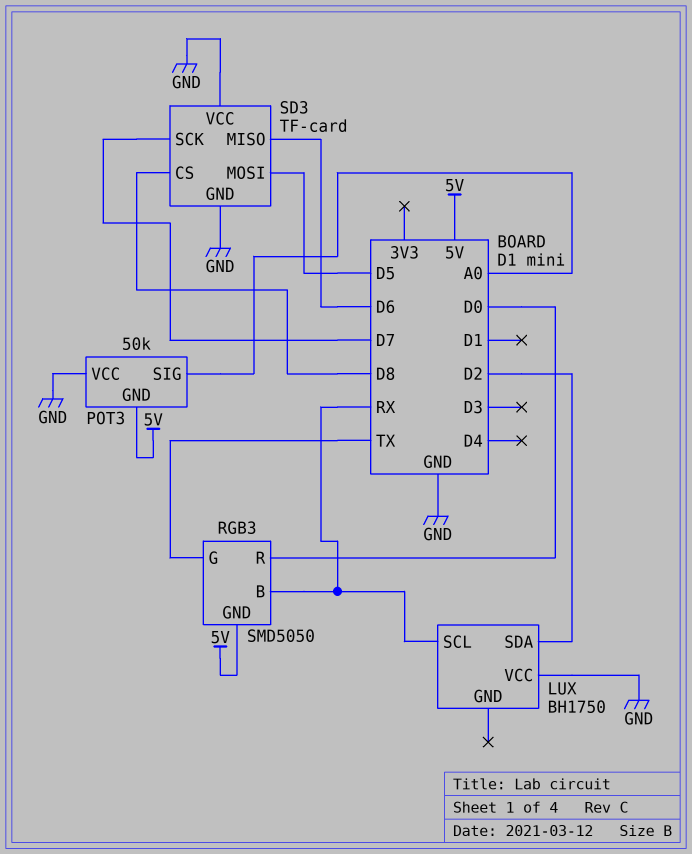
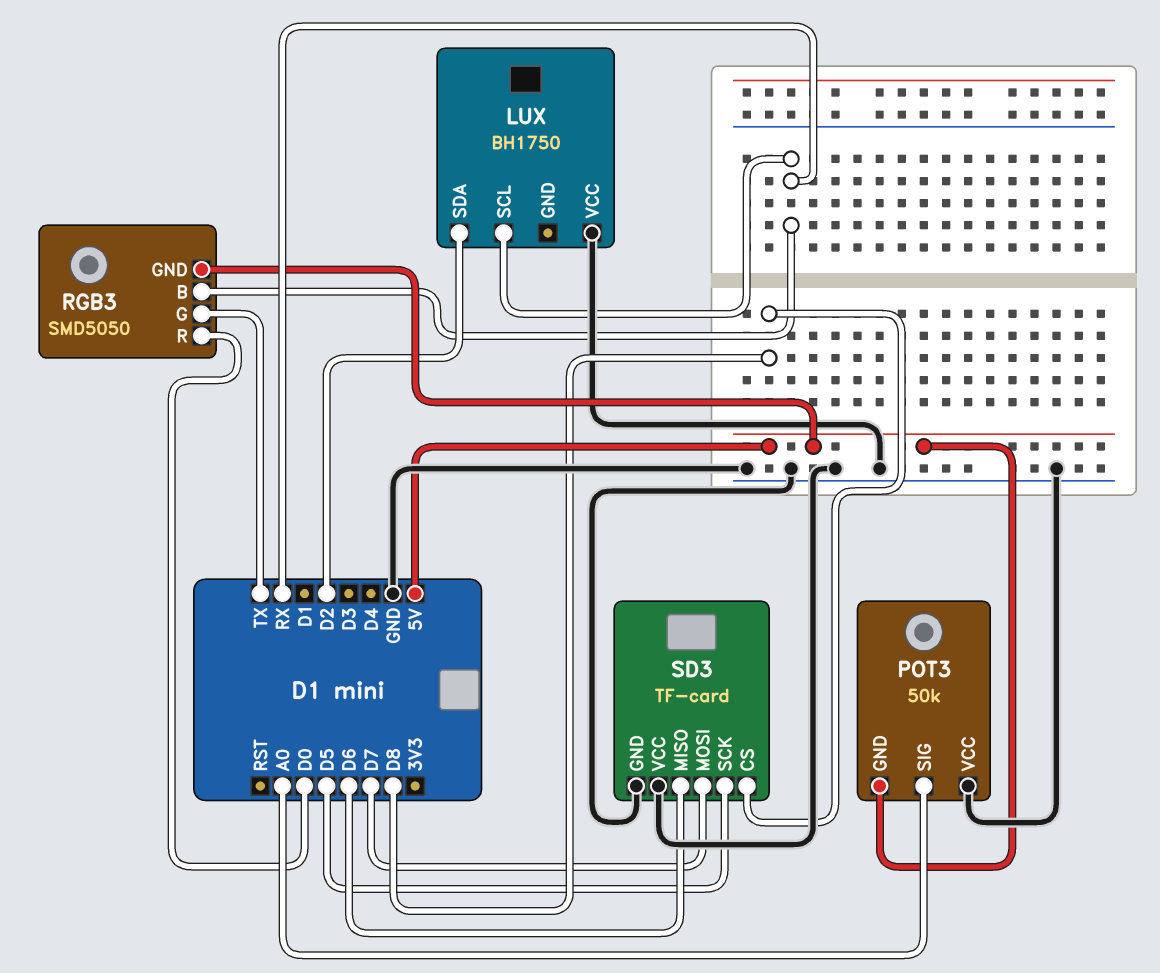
SD3 pin MOSI: D5 -> D7
SD3 pin SCK: D7 -> D5

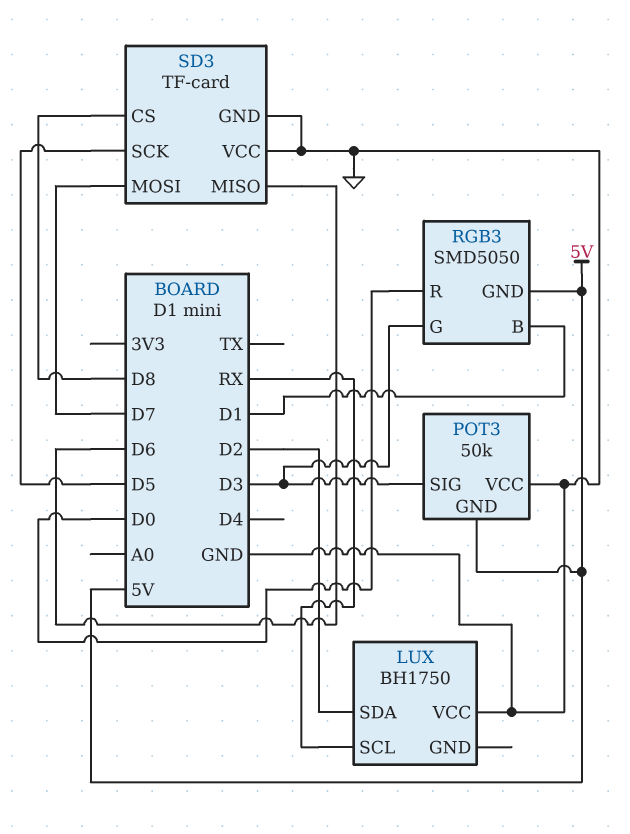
POT3 pin SIG: A0 -> D3
RGB3 pin B: RX -> D1
RGB3 pin G: TX -> D3

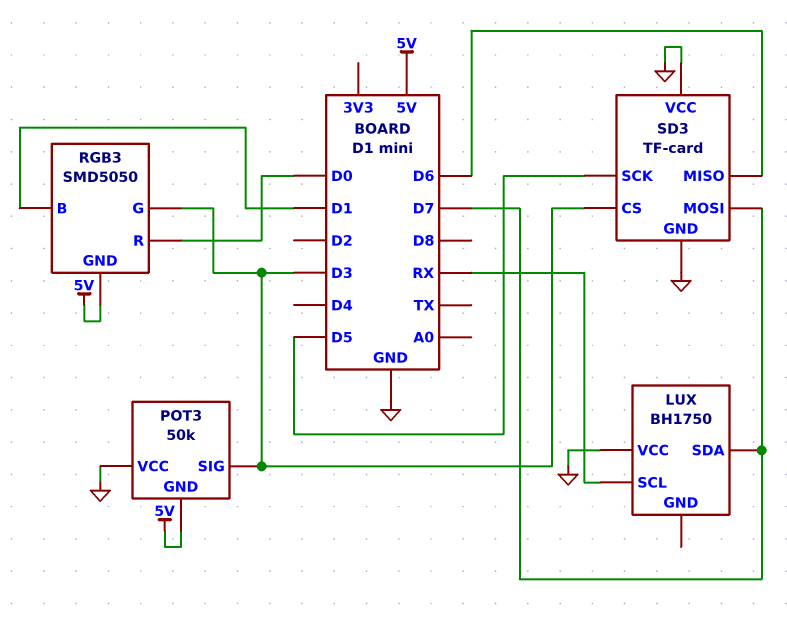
LUX pin SDA: D2 -> D7
SD3 pin CS: D8 -> D3

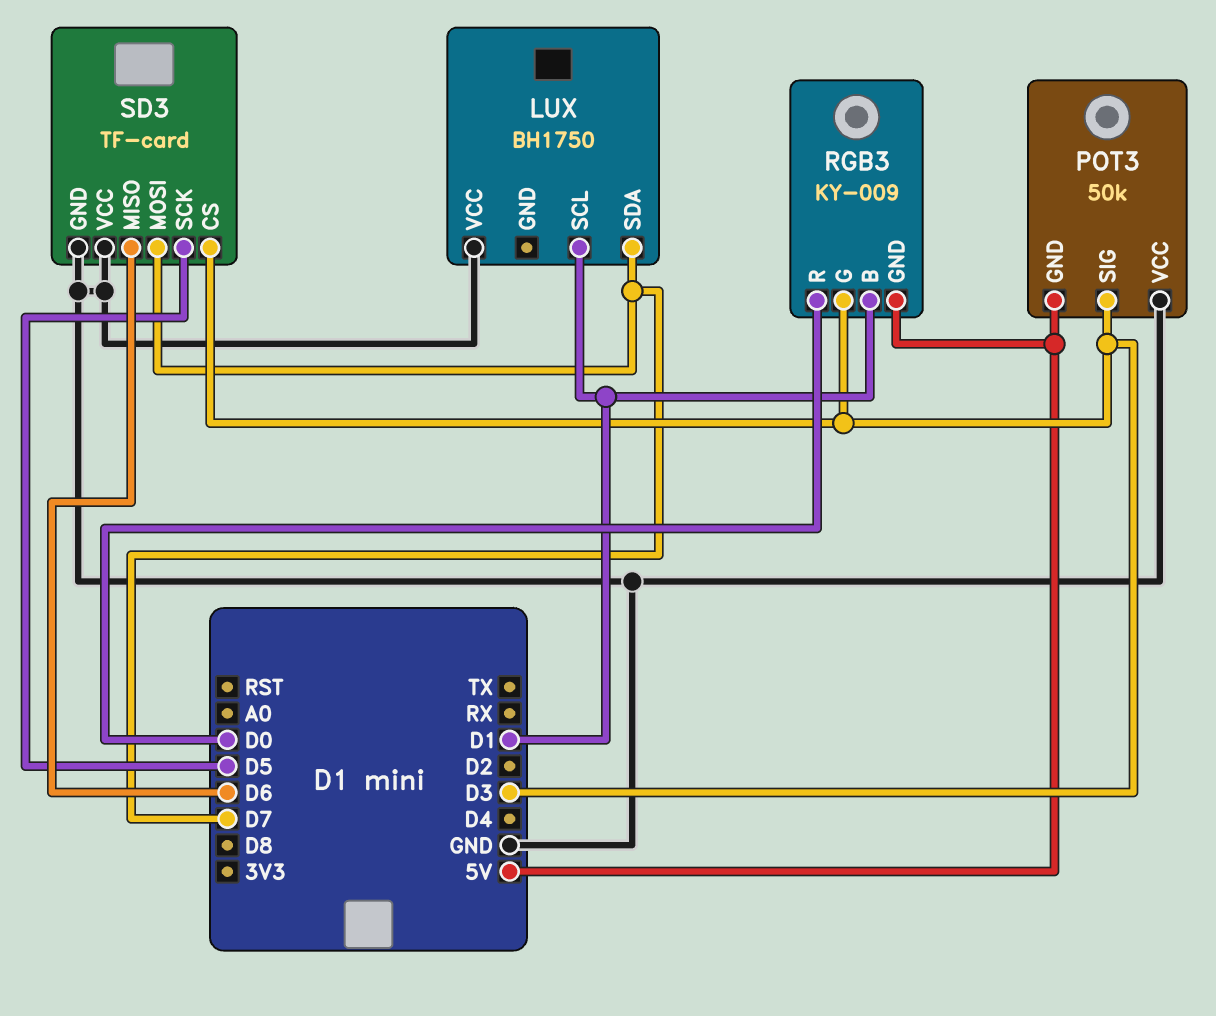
LUX pin SCL: RX -> D1
RGB3: SMD5050 -> KY-009

